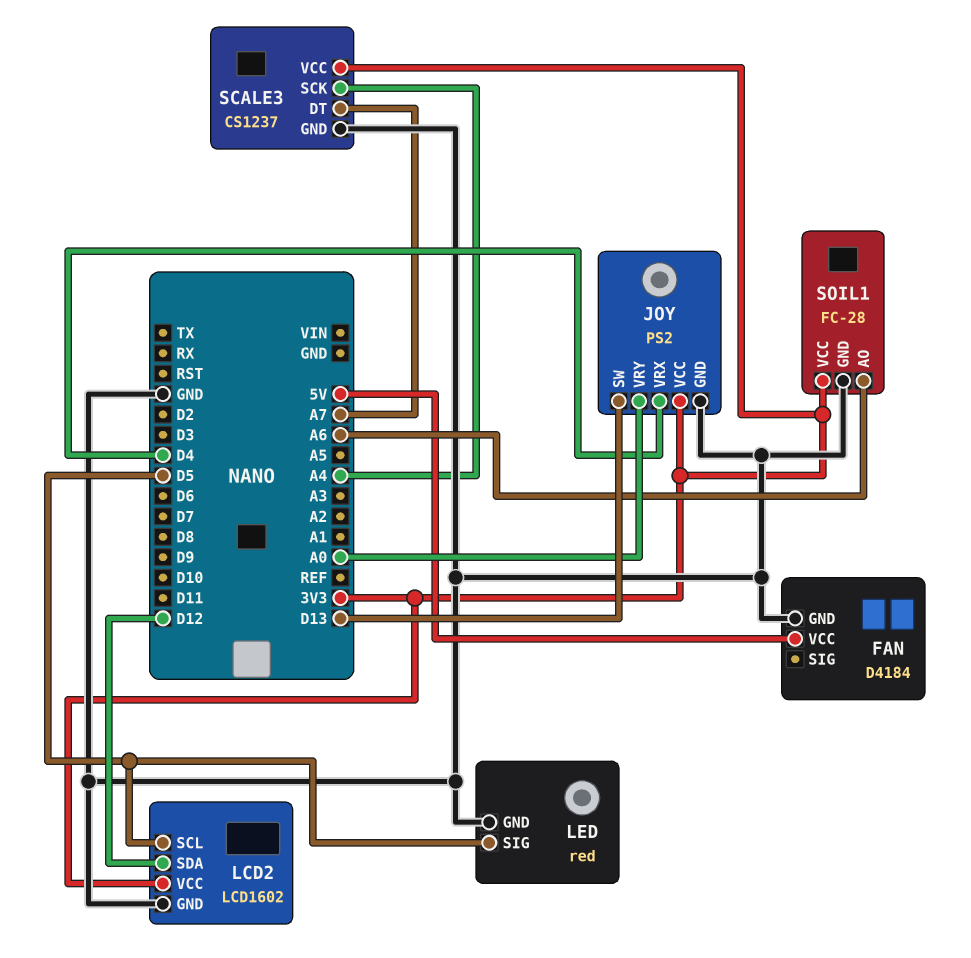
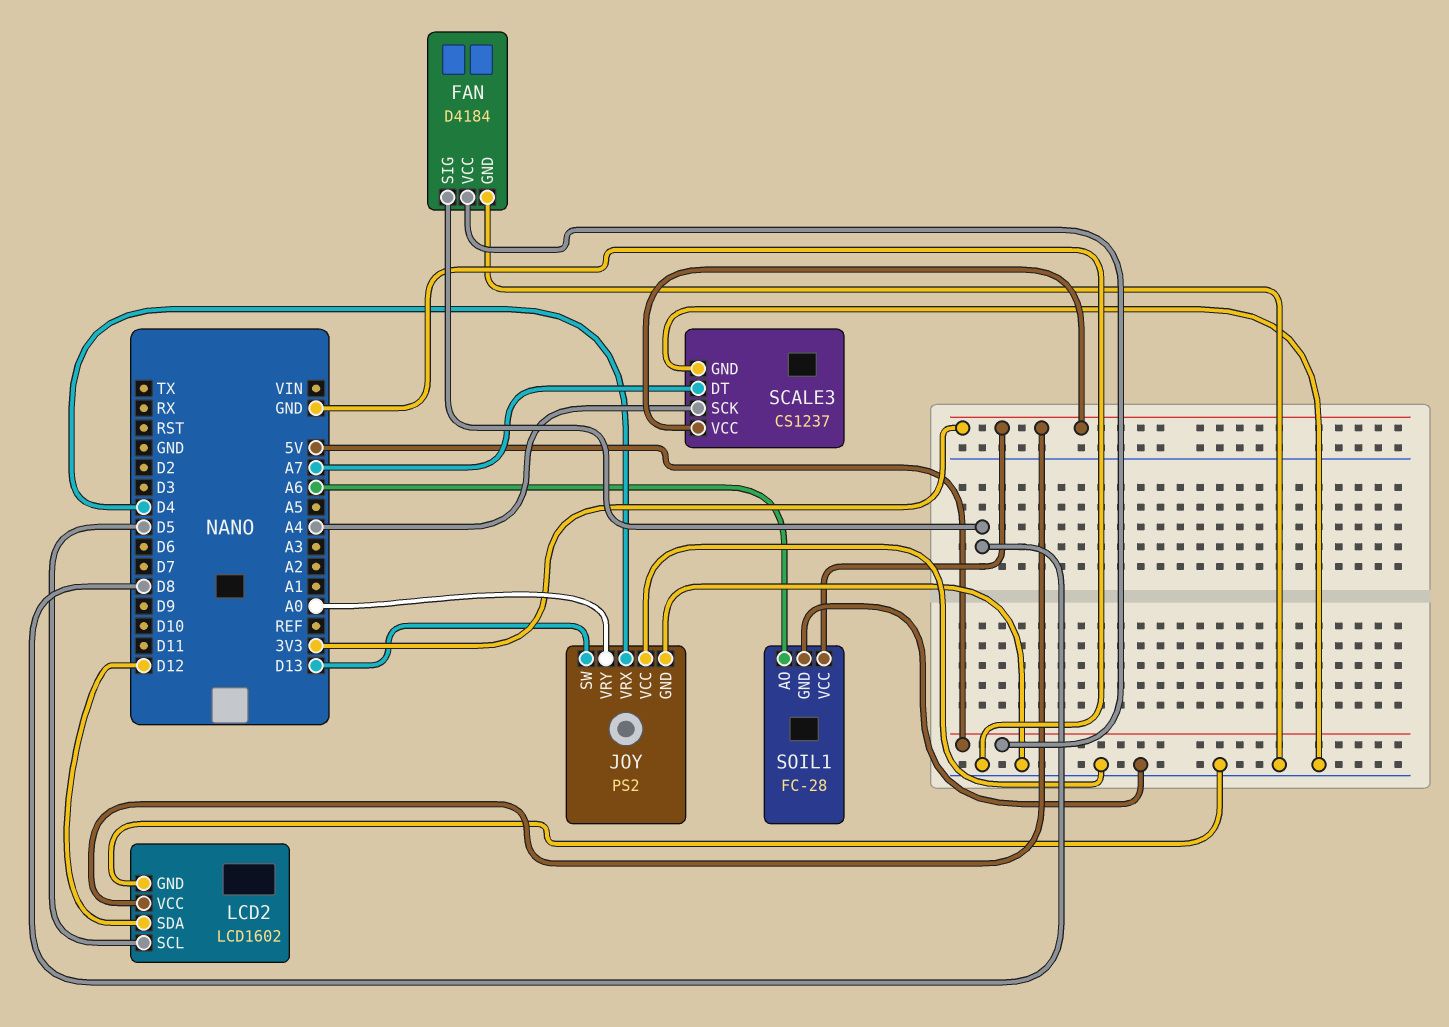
FAN pin SIG: none -> D8
JOY pin VCC: 3V3 -> GND
LED: red -> none
LED pin GND: GND -> none
LED pin SIG: D5 -> none

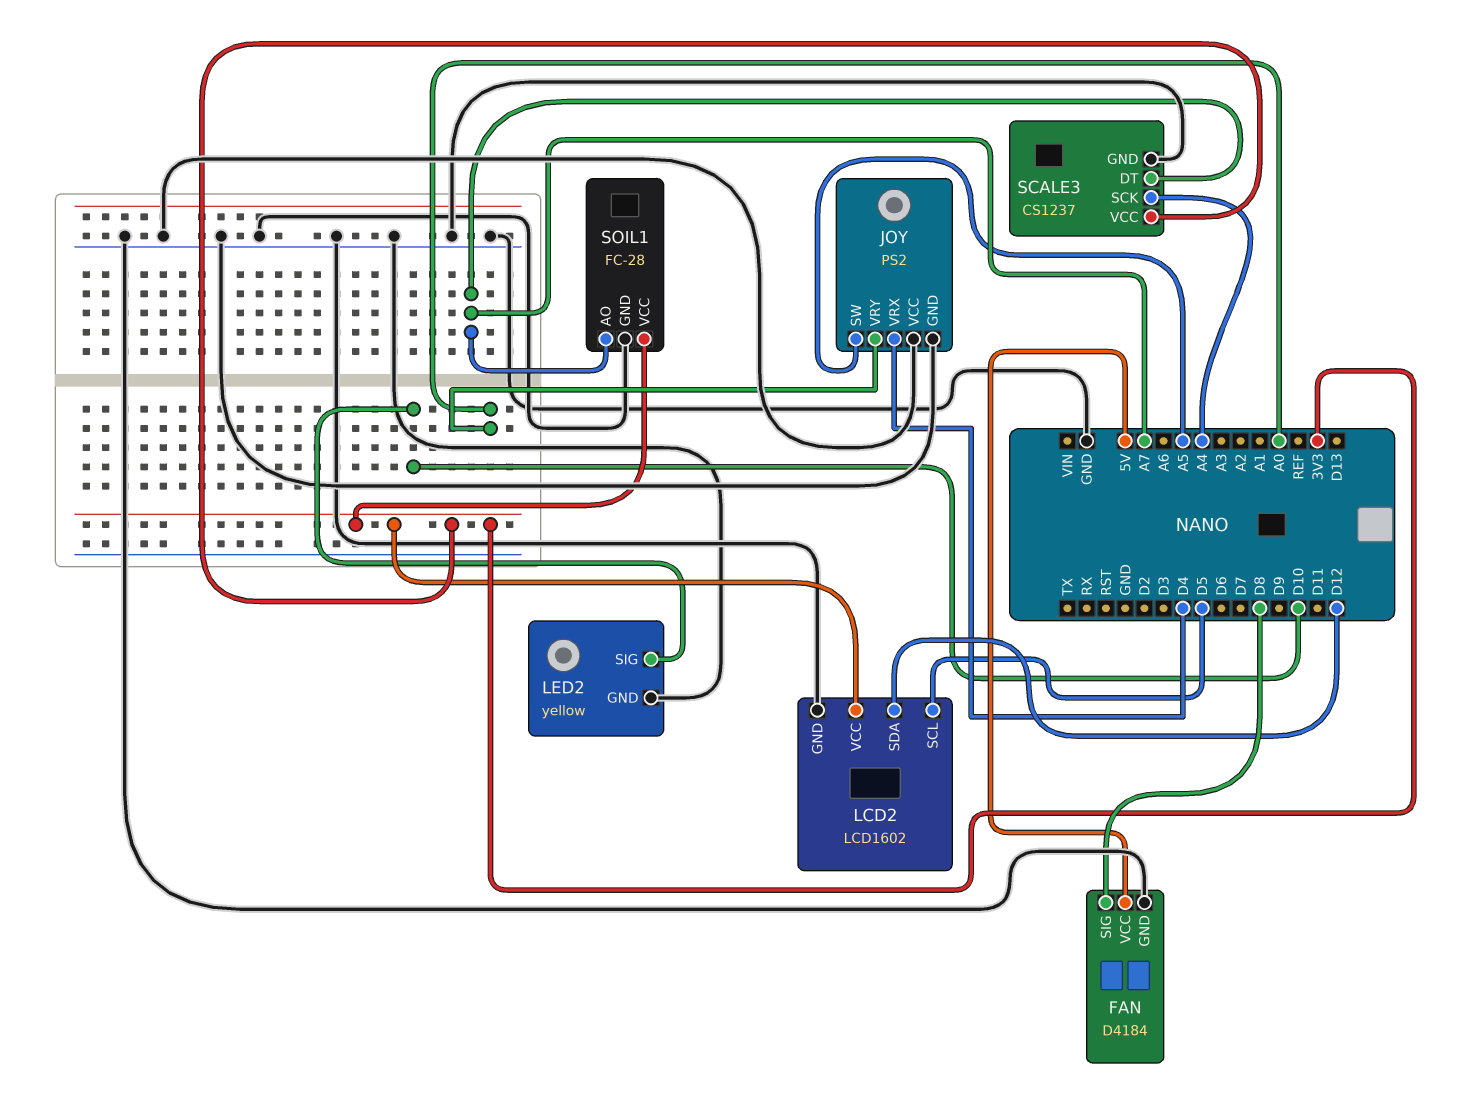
JOY pin SW: D13 -> A5
LED2: none -> yellow
LED2 pin GND: none -> GND
LED2 pin SIG: none -> D10
SOIL1 pin AO: A6 -> A7

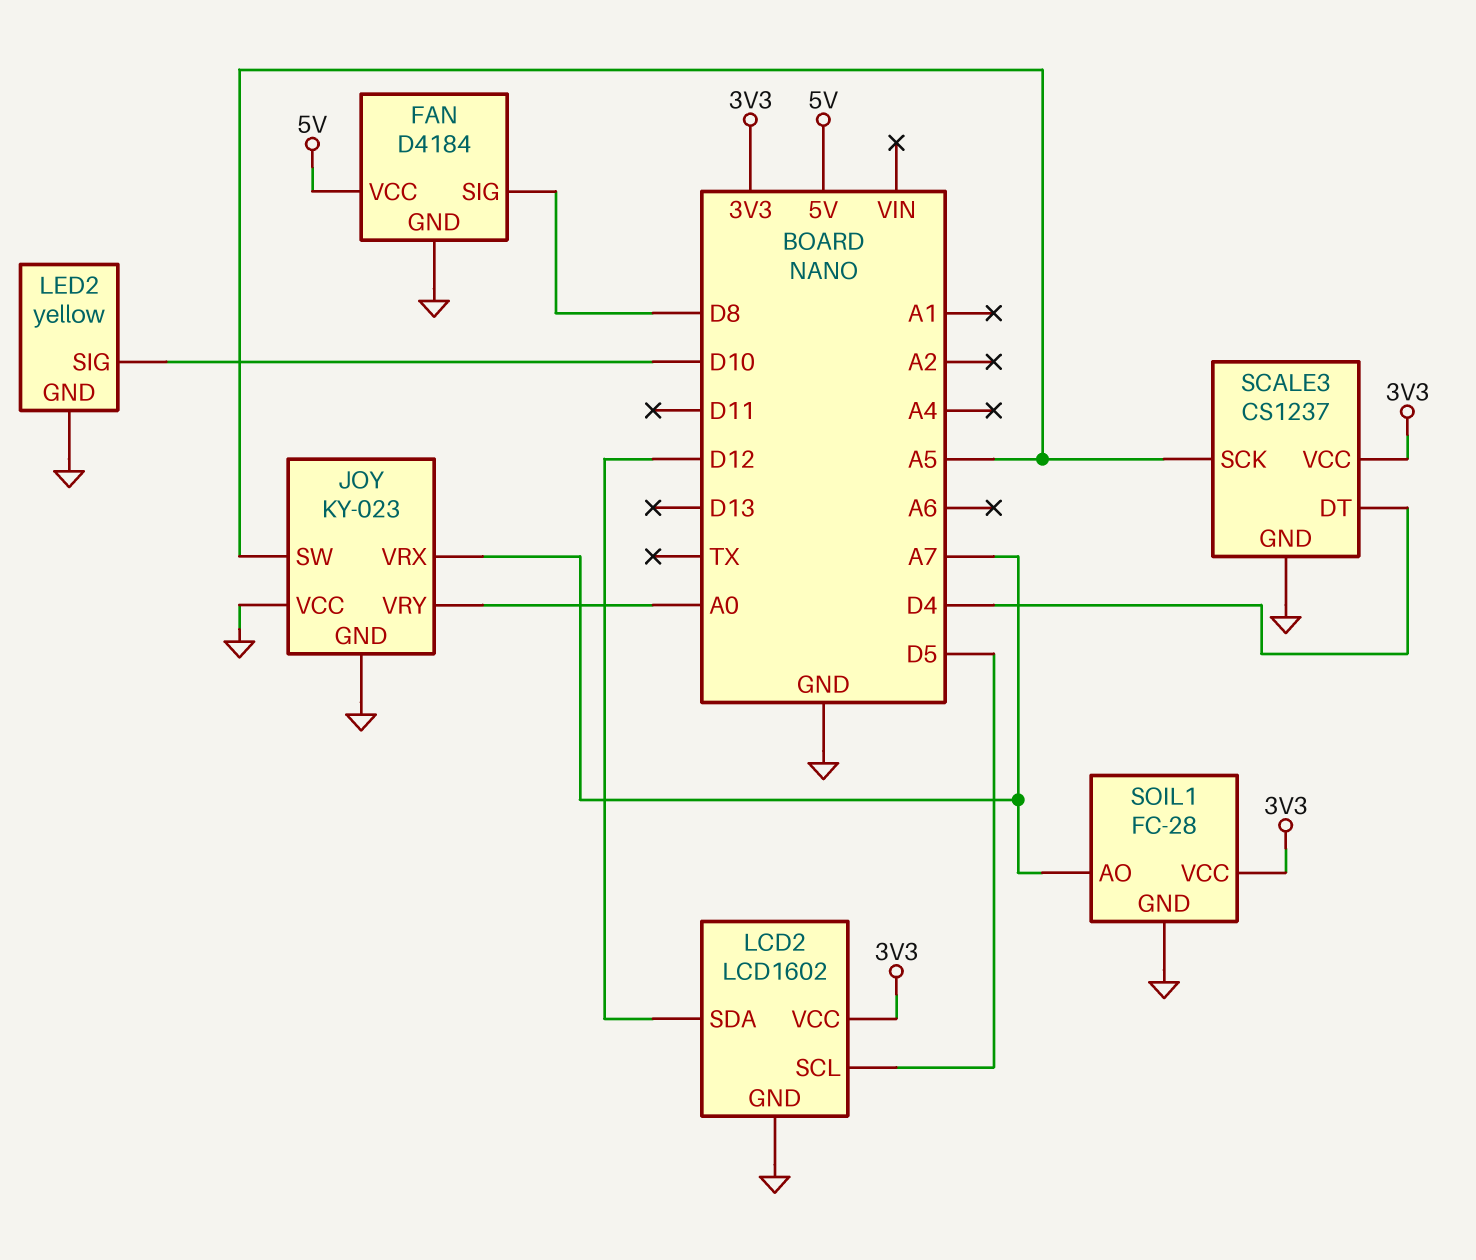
JOY: PS2 -> KY-023
JOY pin VRX: D4 -> A7
SCALE3 pin DT: A7 -> D4
SCALE3 pin SCK: A4 -> A5

